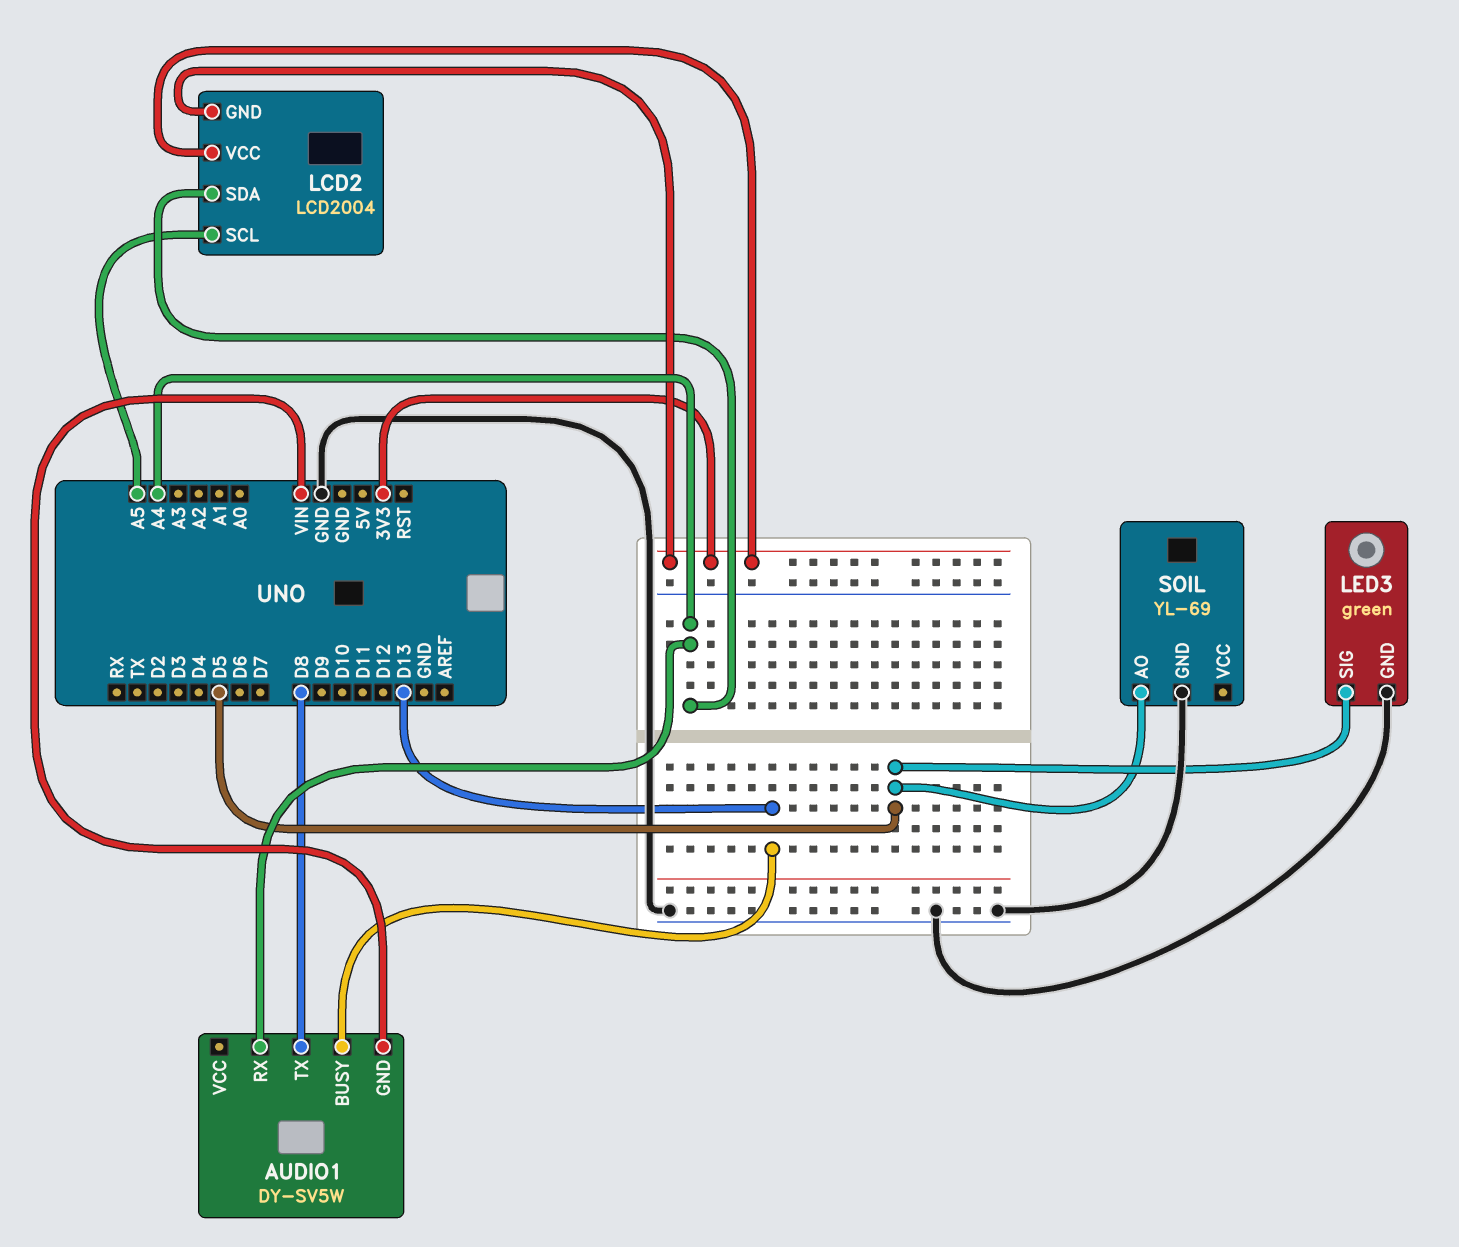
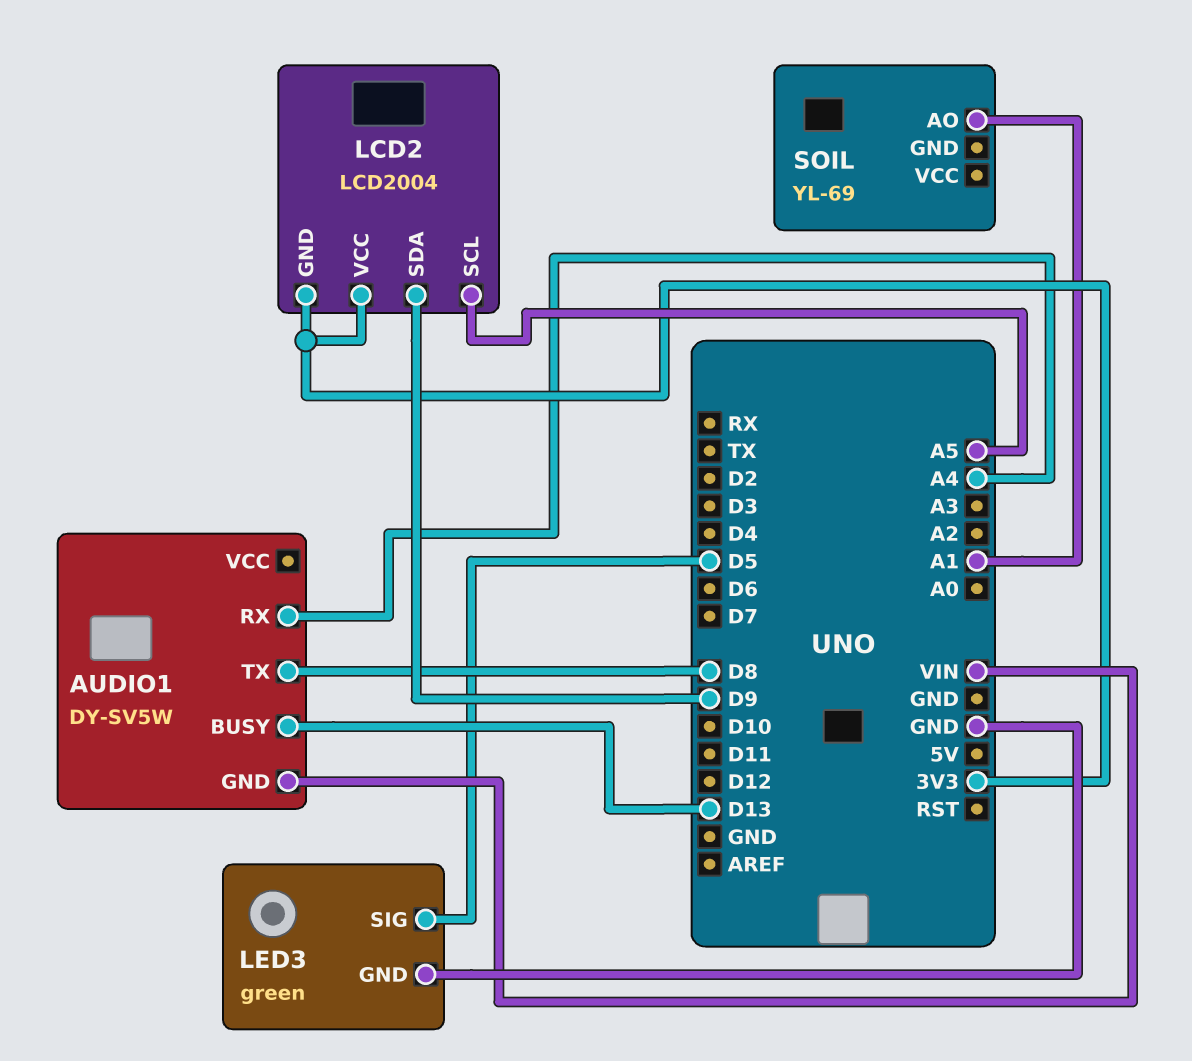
LCD2 pin SDA: A4 -> D9
SOIL pin AO: D5 -> A1
SOIL pin GND: GND -> none

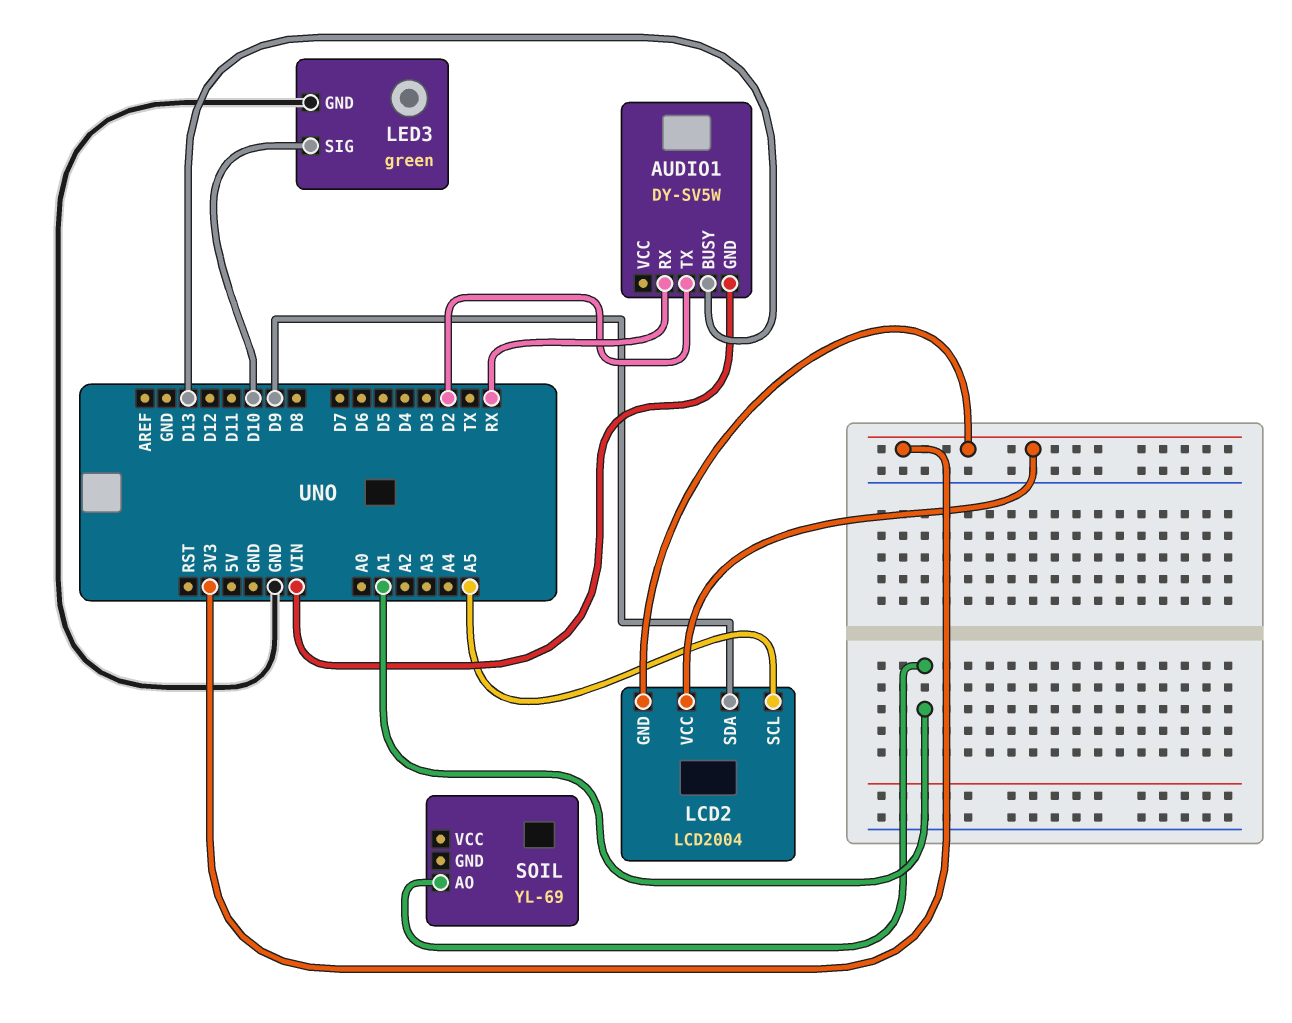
AUDIO1 pin RX: A4 -> RX
AUDIO1 pin TX: D8 -> D2
LED3 pin SIG: D5 -> D10

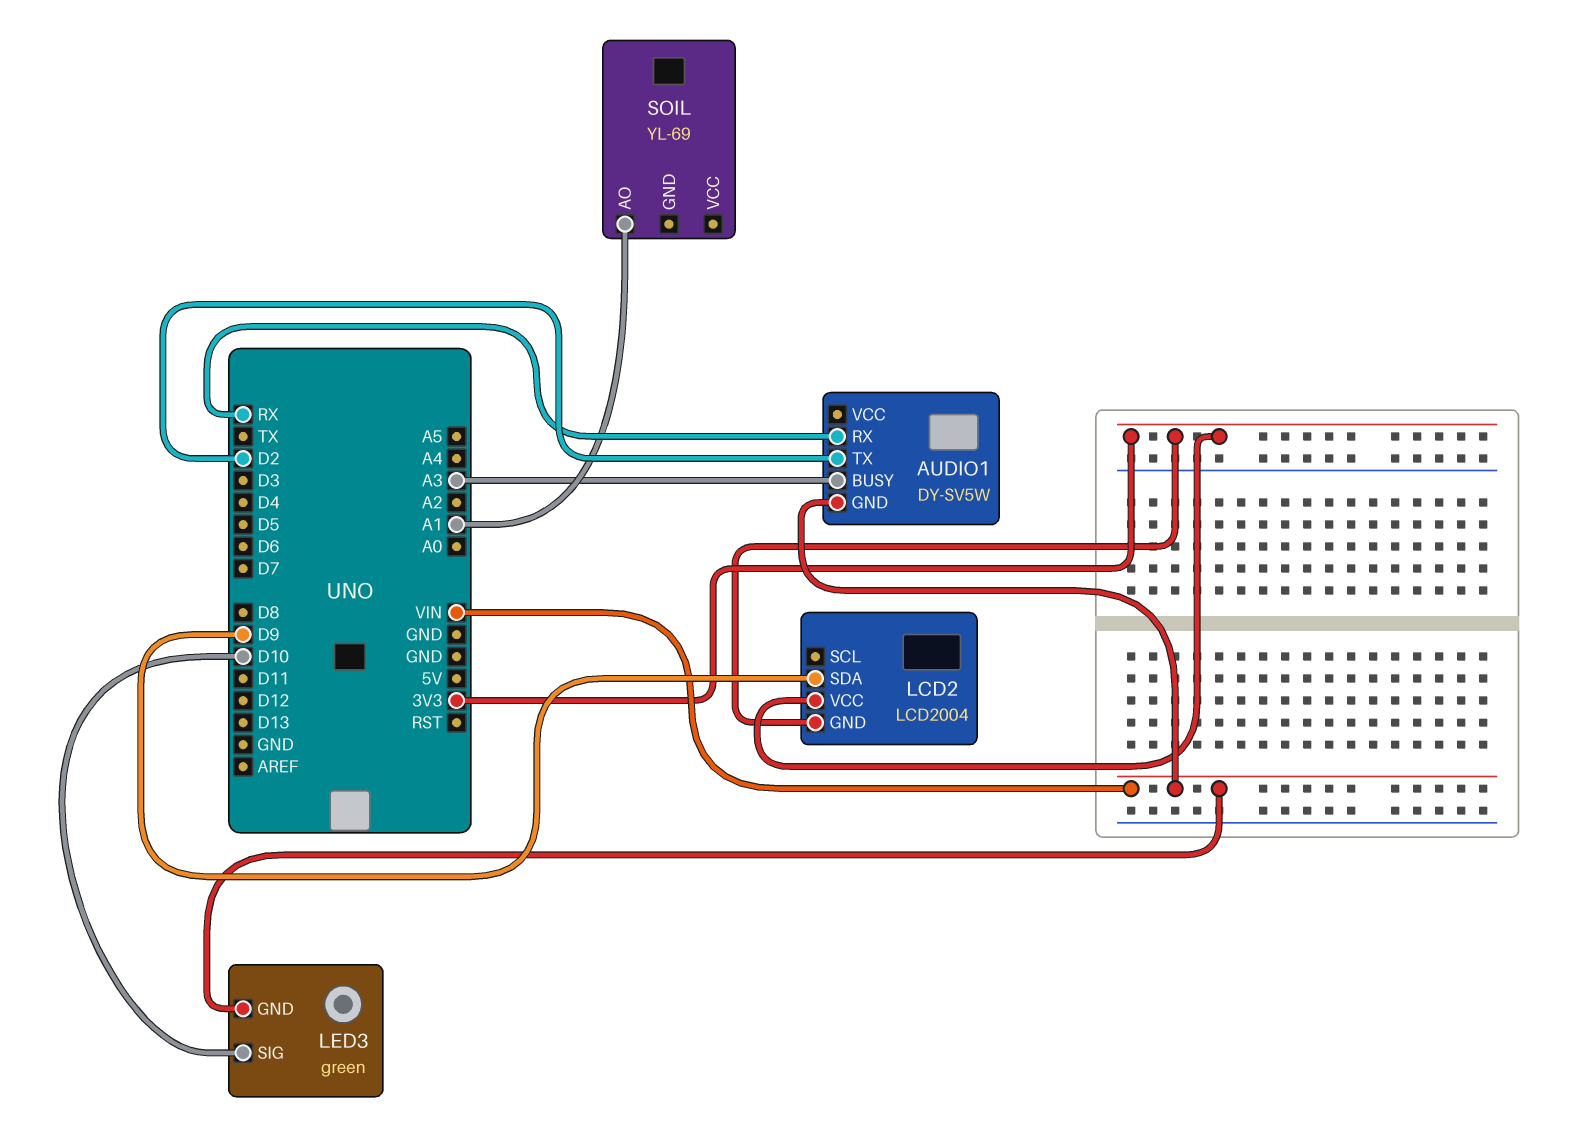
AUDIO1 pin BUSY: D13 -> A3
LCD2 pin SCL: A5 -> none
LED3 pin GND: GND -> VIN

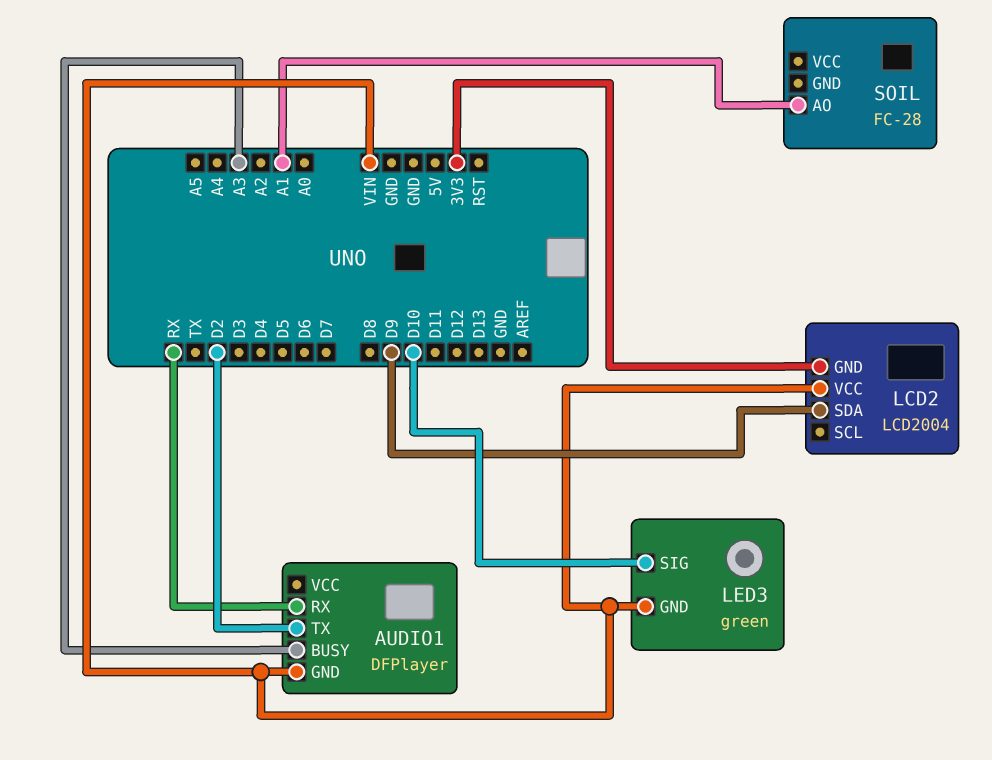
AUDIO1: DY-SV5W -> DFPlayer
LCD2 pin VCC: 3V3 -> VIN
SOIL: YL-69 -> FC-28

